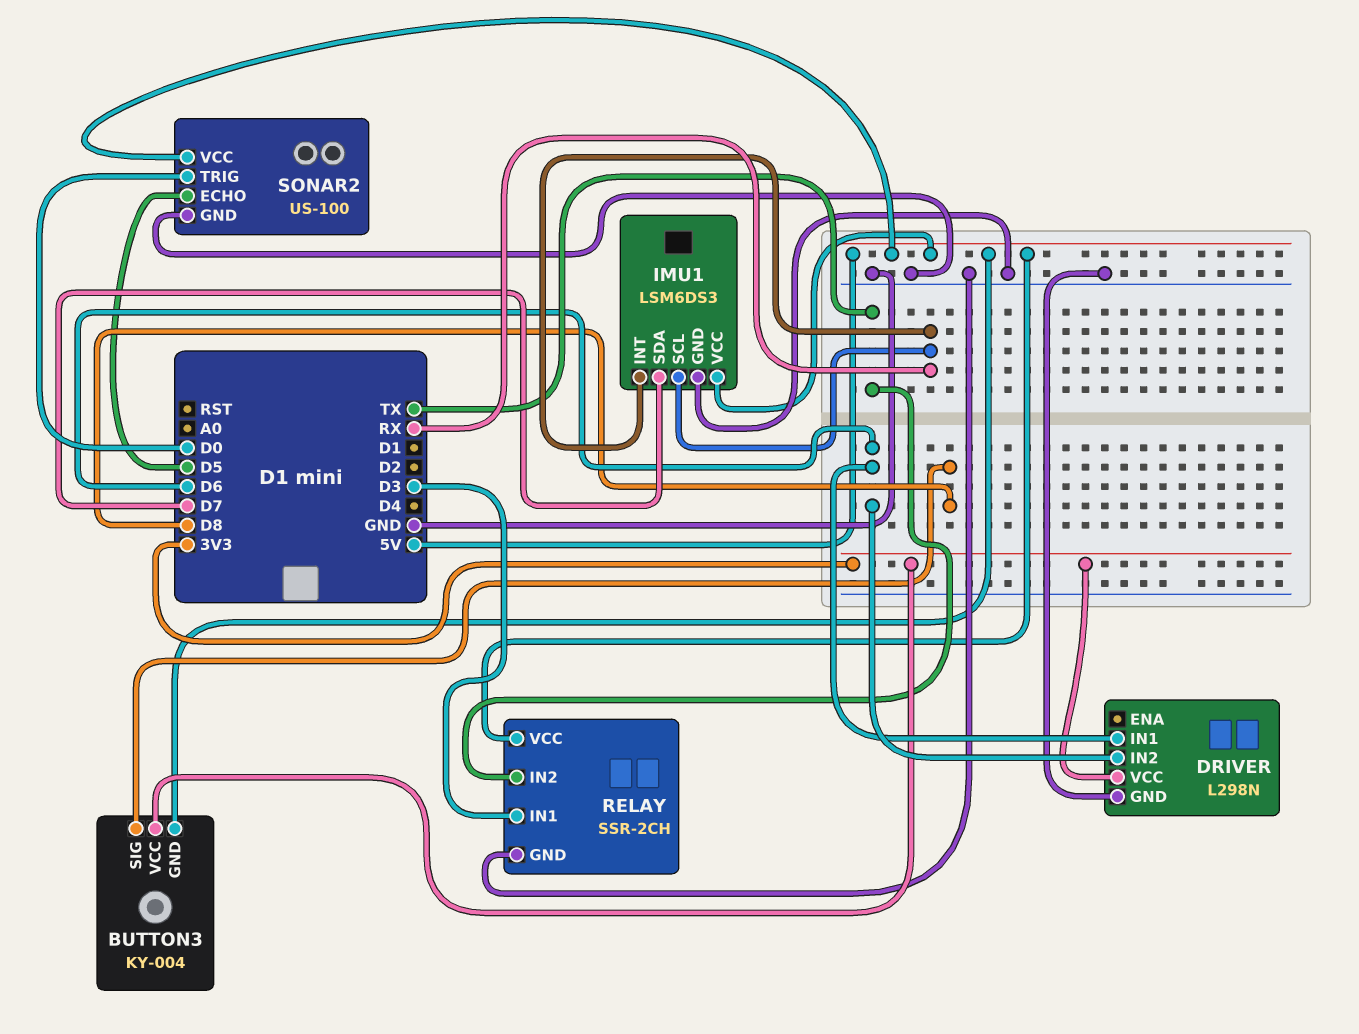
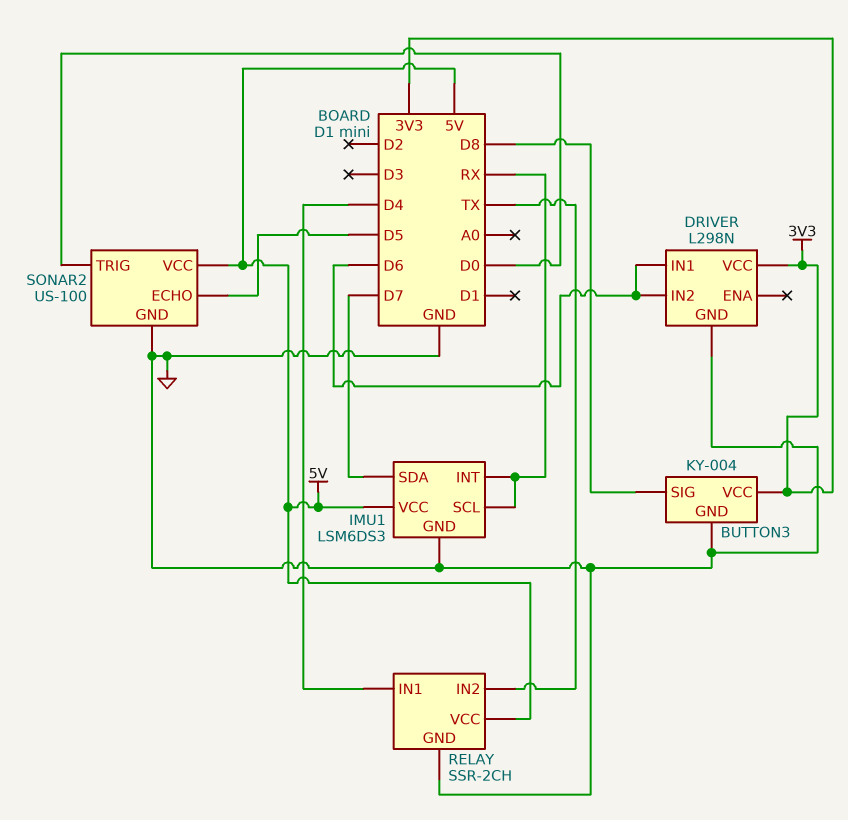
BUTTON3 pin GND: 5V -> GND
RELAY pin IN1: D3 -> D4

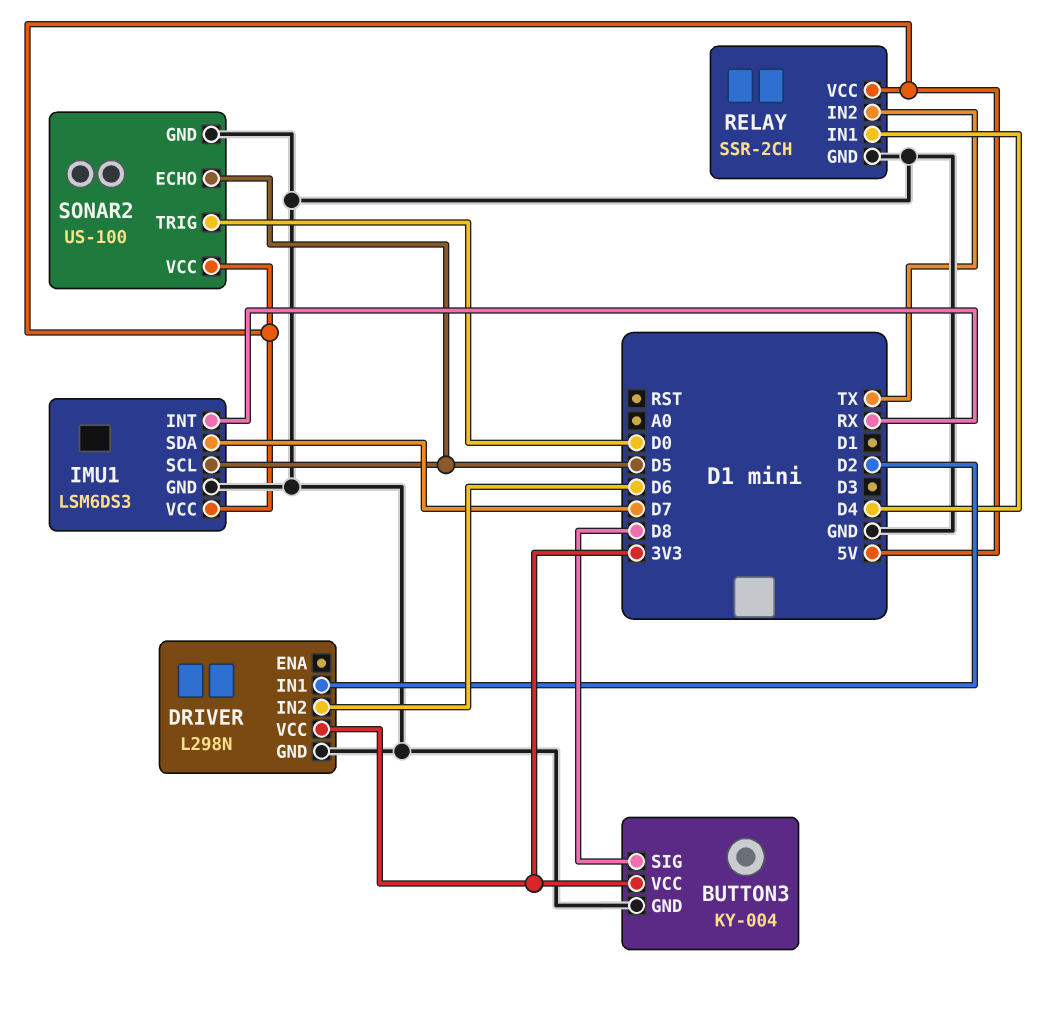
DRIVER pin IN1: D6 -> D2
IMU1 pin SCL: RX -> D5

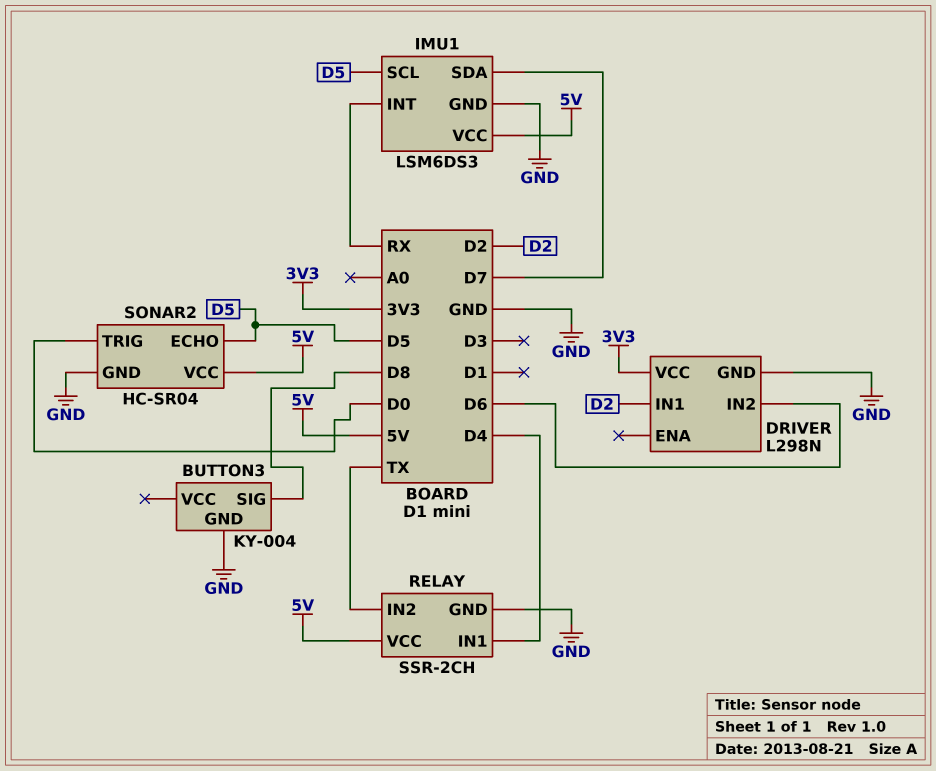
BUTTON3 pin VCC: 3V3 -> none
SONAR2: US-100 -> HC-SR04

